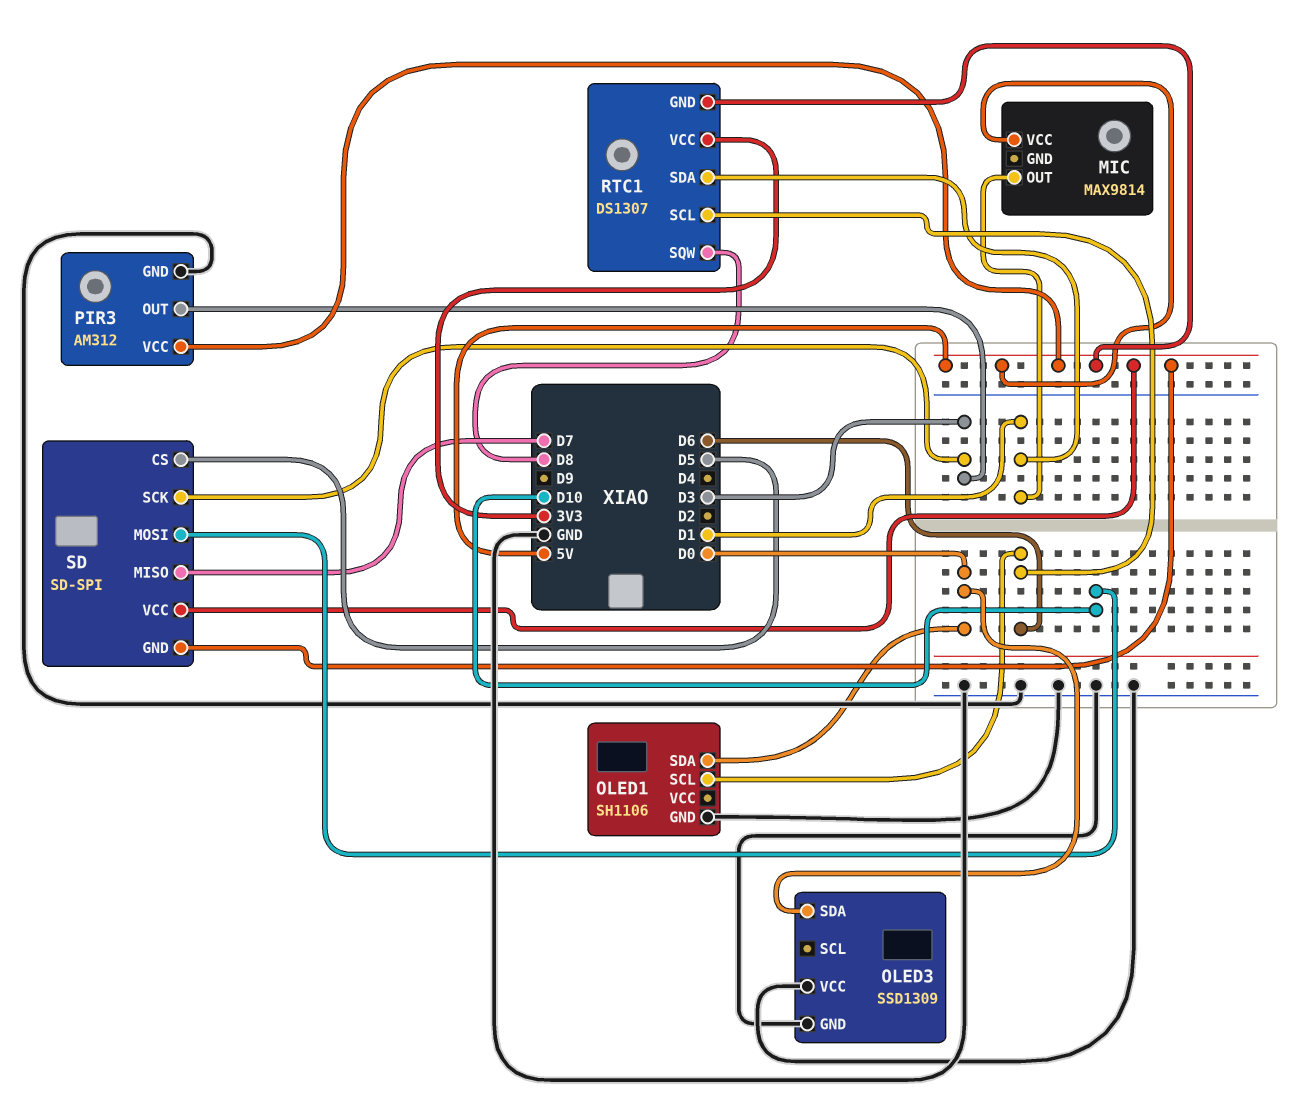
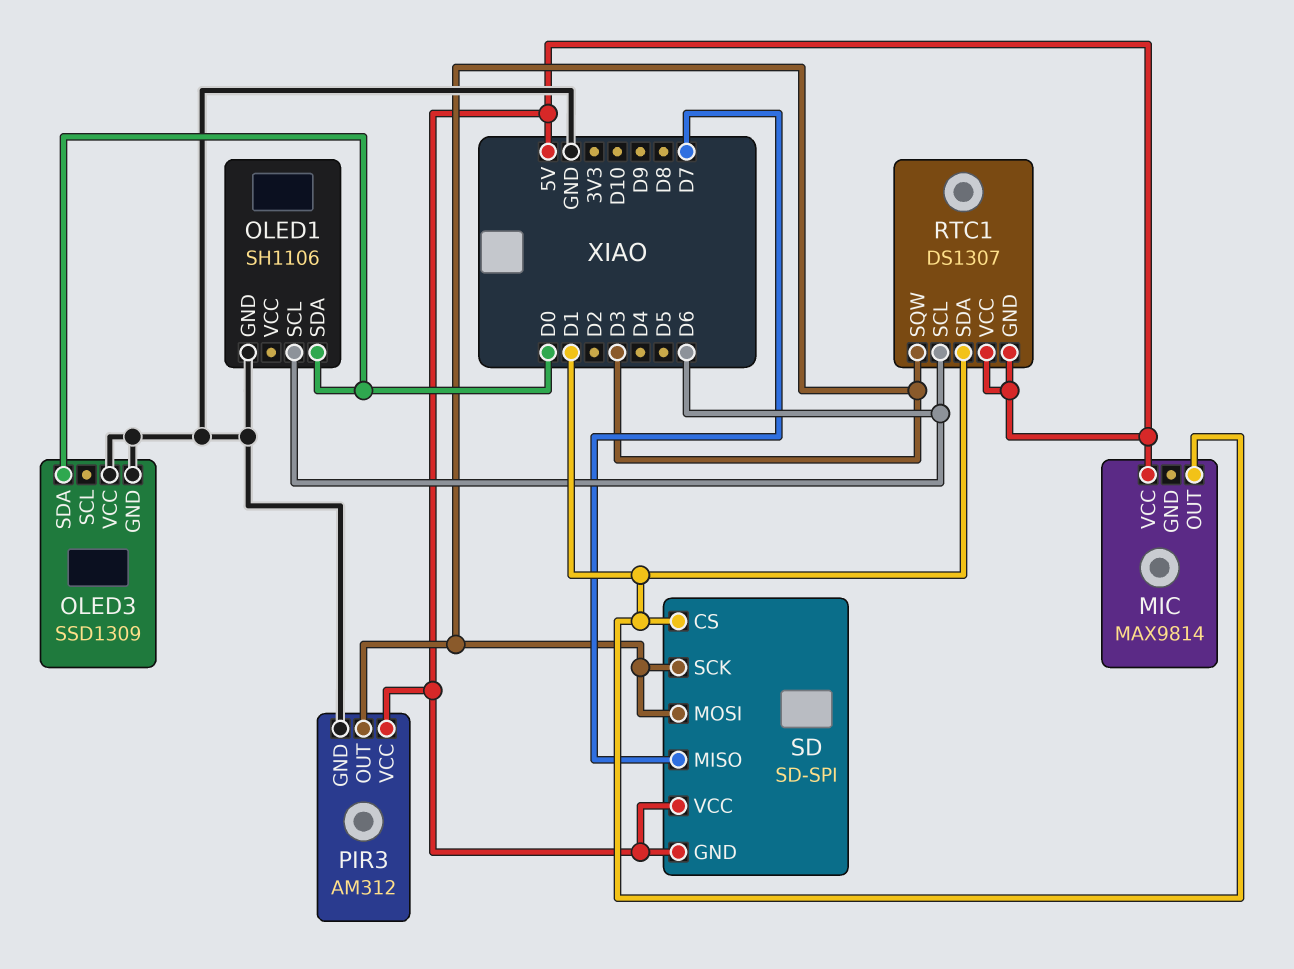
RTC1 pin SQW: D8 -> D3
RTC1 pin VCC: 3V3 -> 5V
SD pin CS: D5 -> D1
SD pin MOSI: D10 -> D3

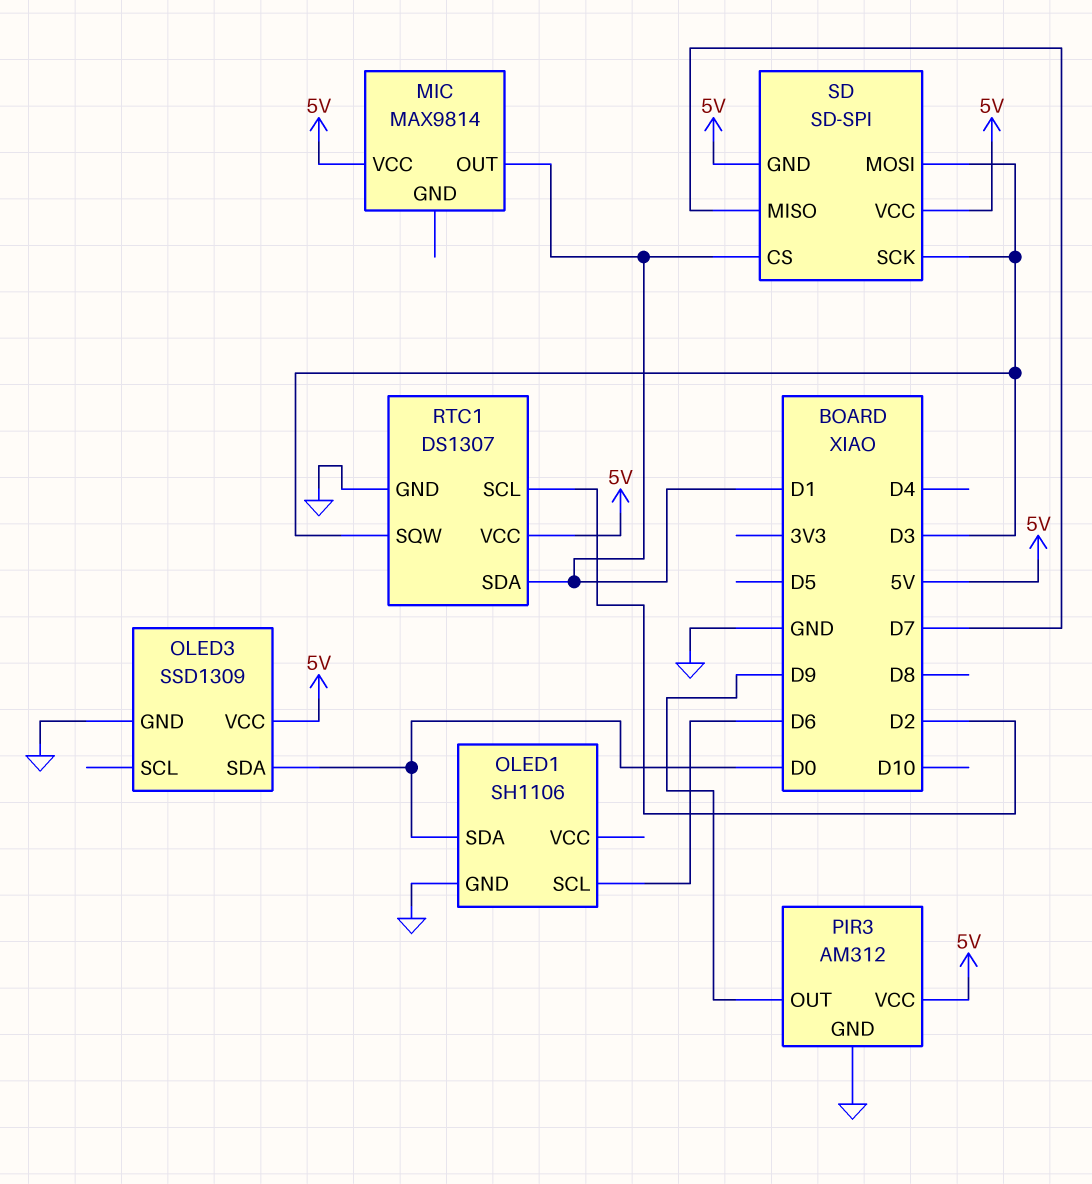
OLED3 pin VCC: GND -> 5V
PIR3 pin OUT: D3 -> D9
RTC1 pin GND: 5V -> GND
RTC1 pin SCL: D6 -> D2

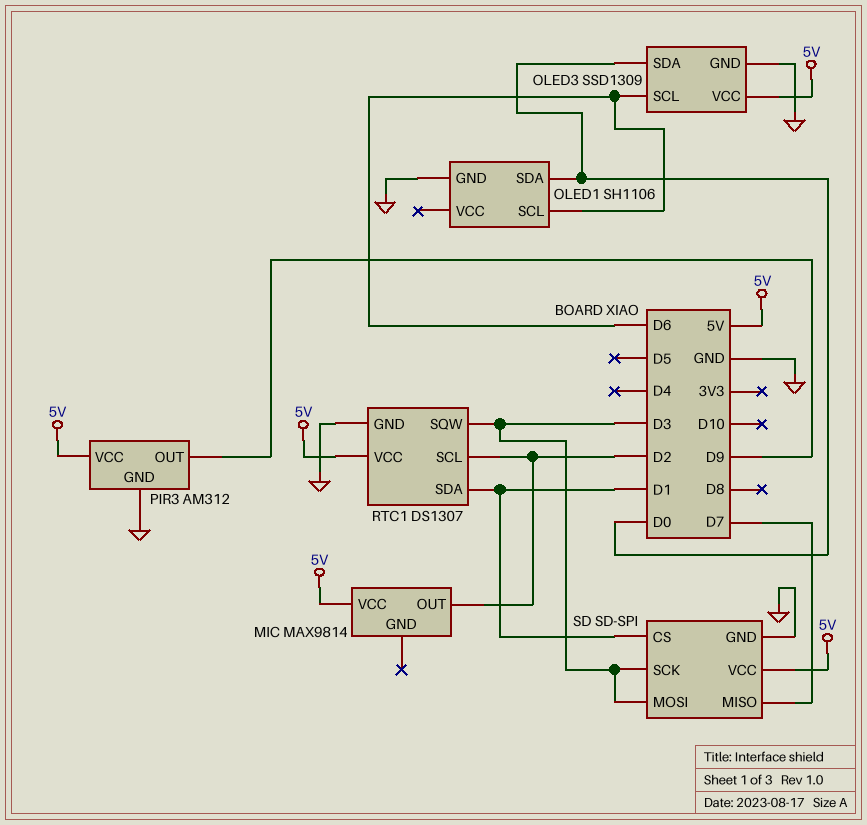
MIC pin OUT: D1 -> D2
OLED3 pin SCL: none -> D6
SD pin GND: 5V -> GND

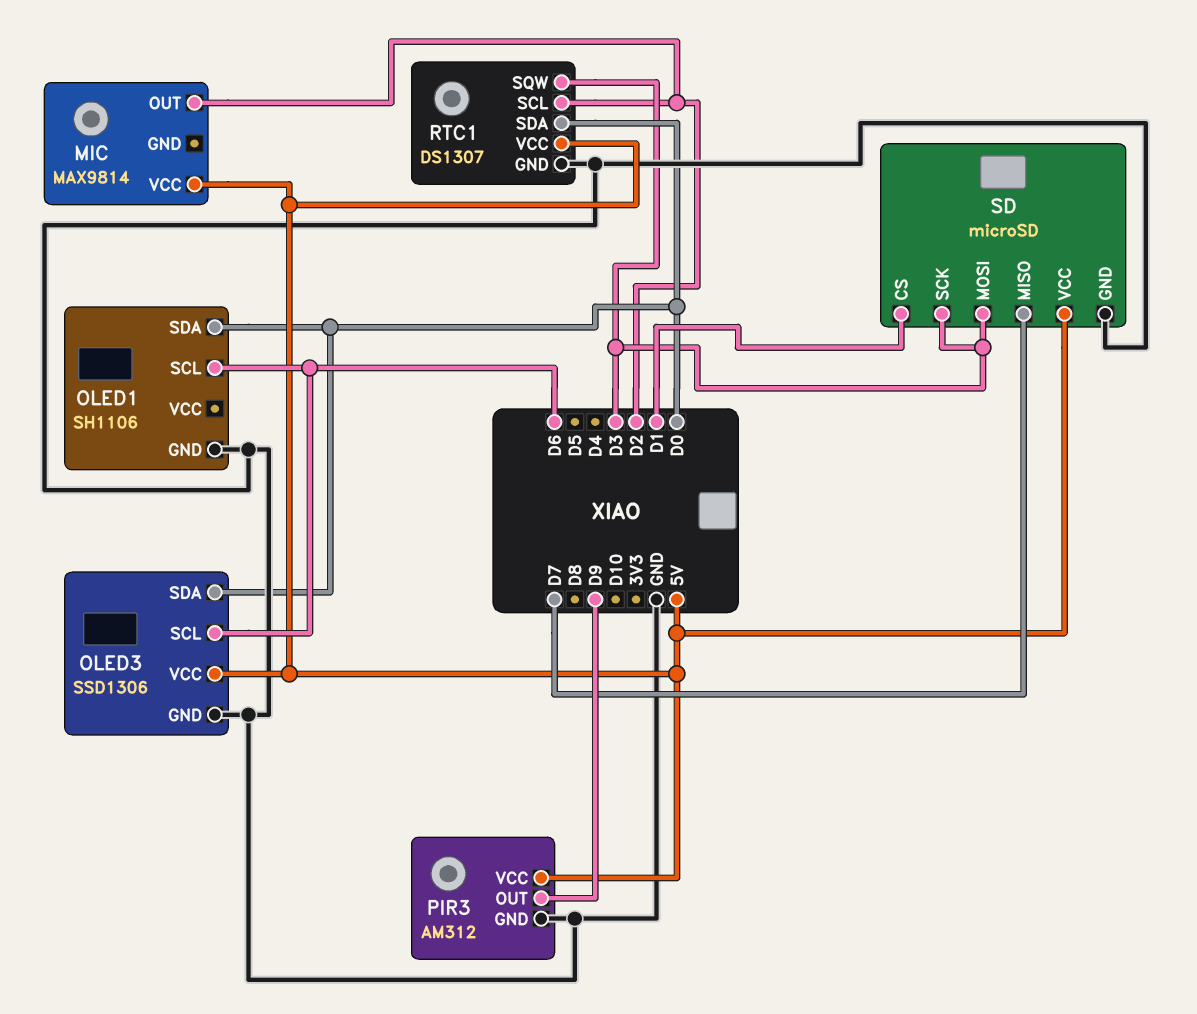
OLED3: SSD1309 -> SSD1306
RTC1 pin SDA: D1 -> D0
SD: SD-SPI -> microSD

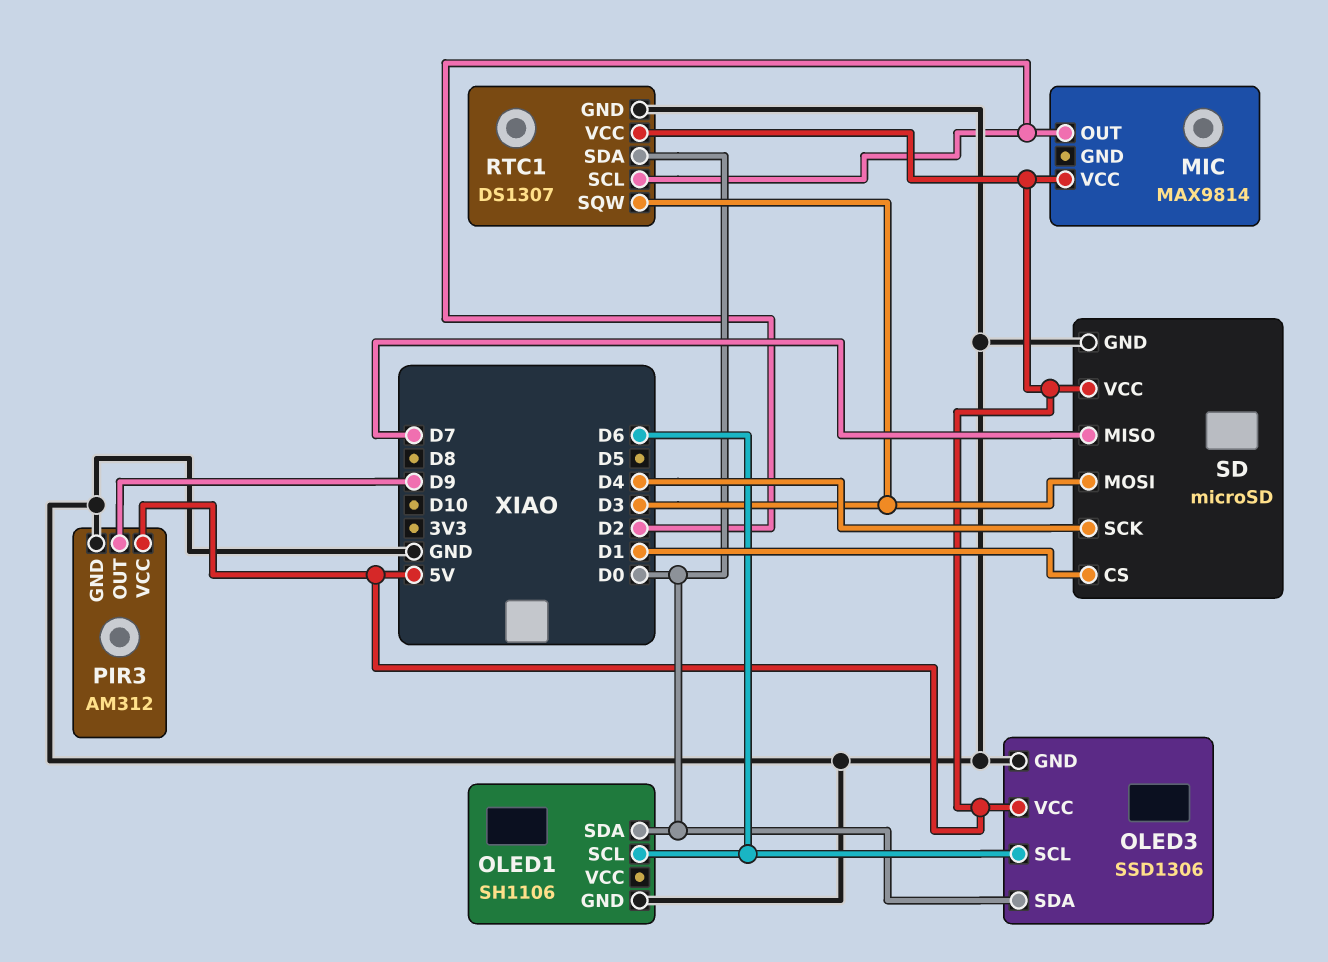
SD pin SCK: D3 -> D4

